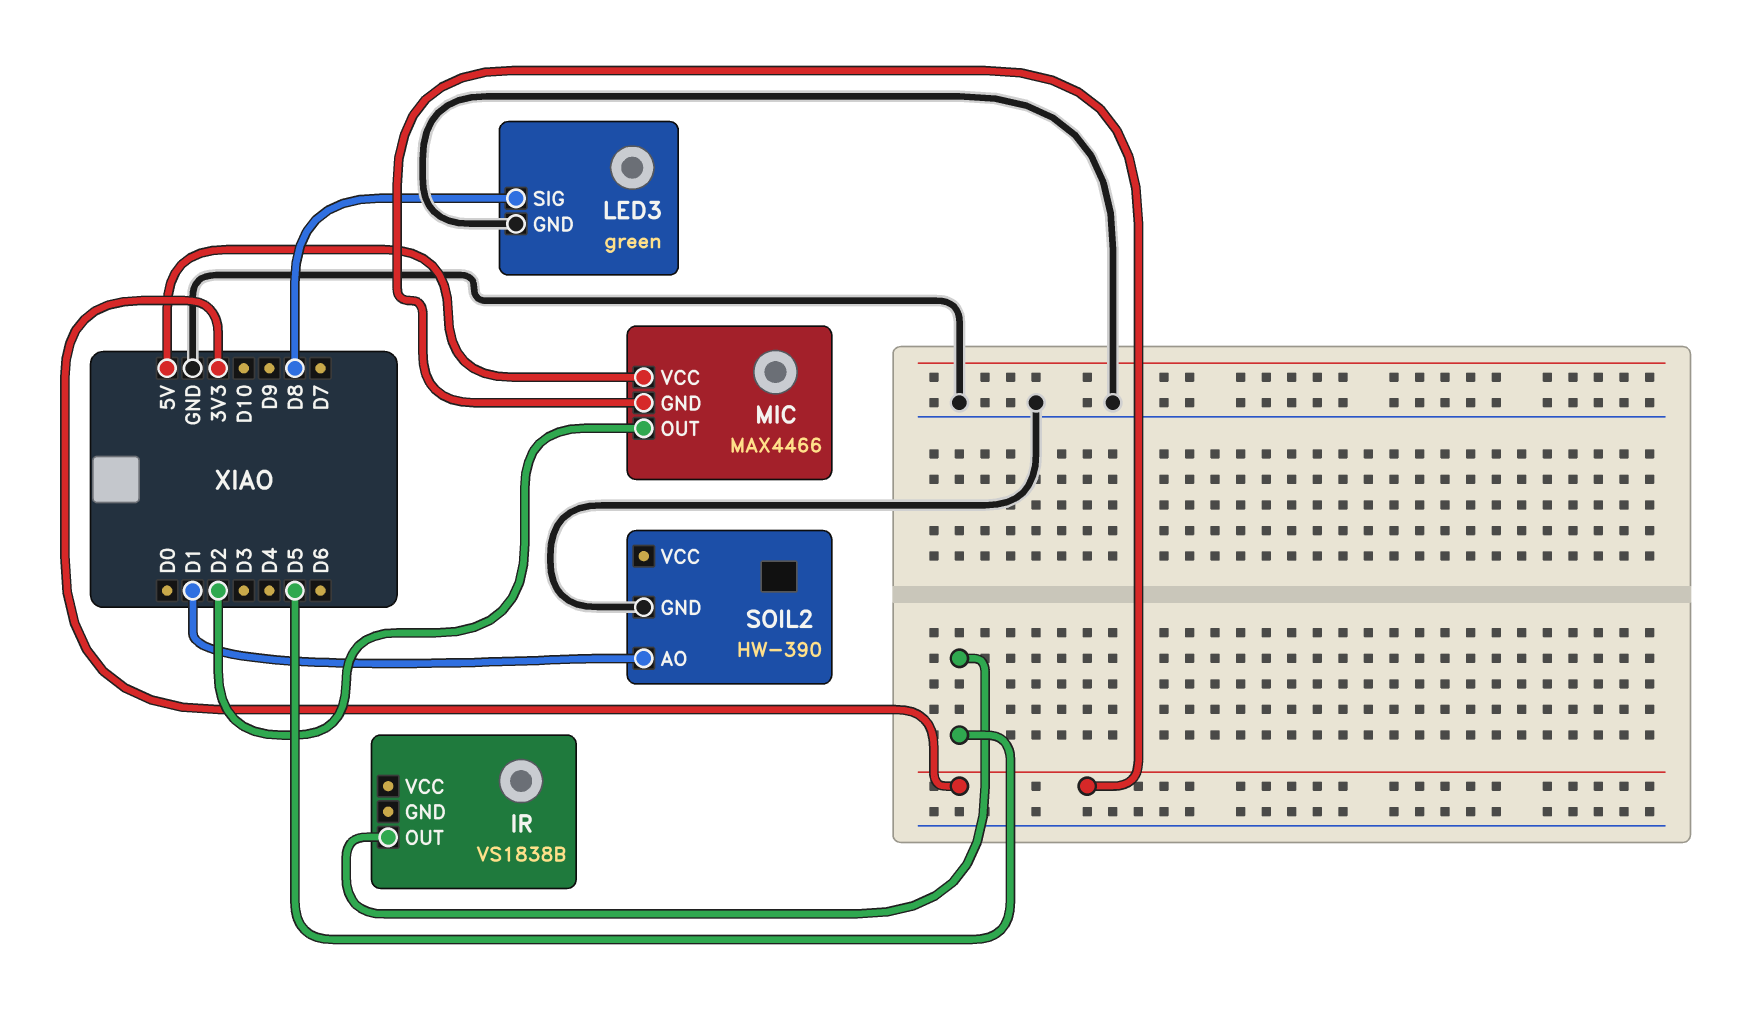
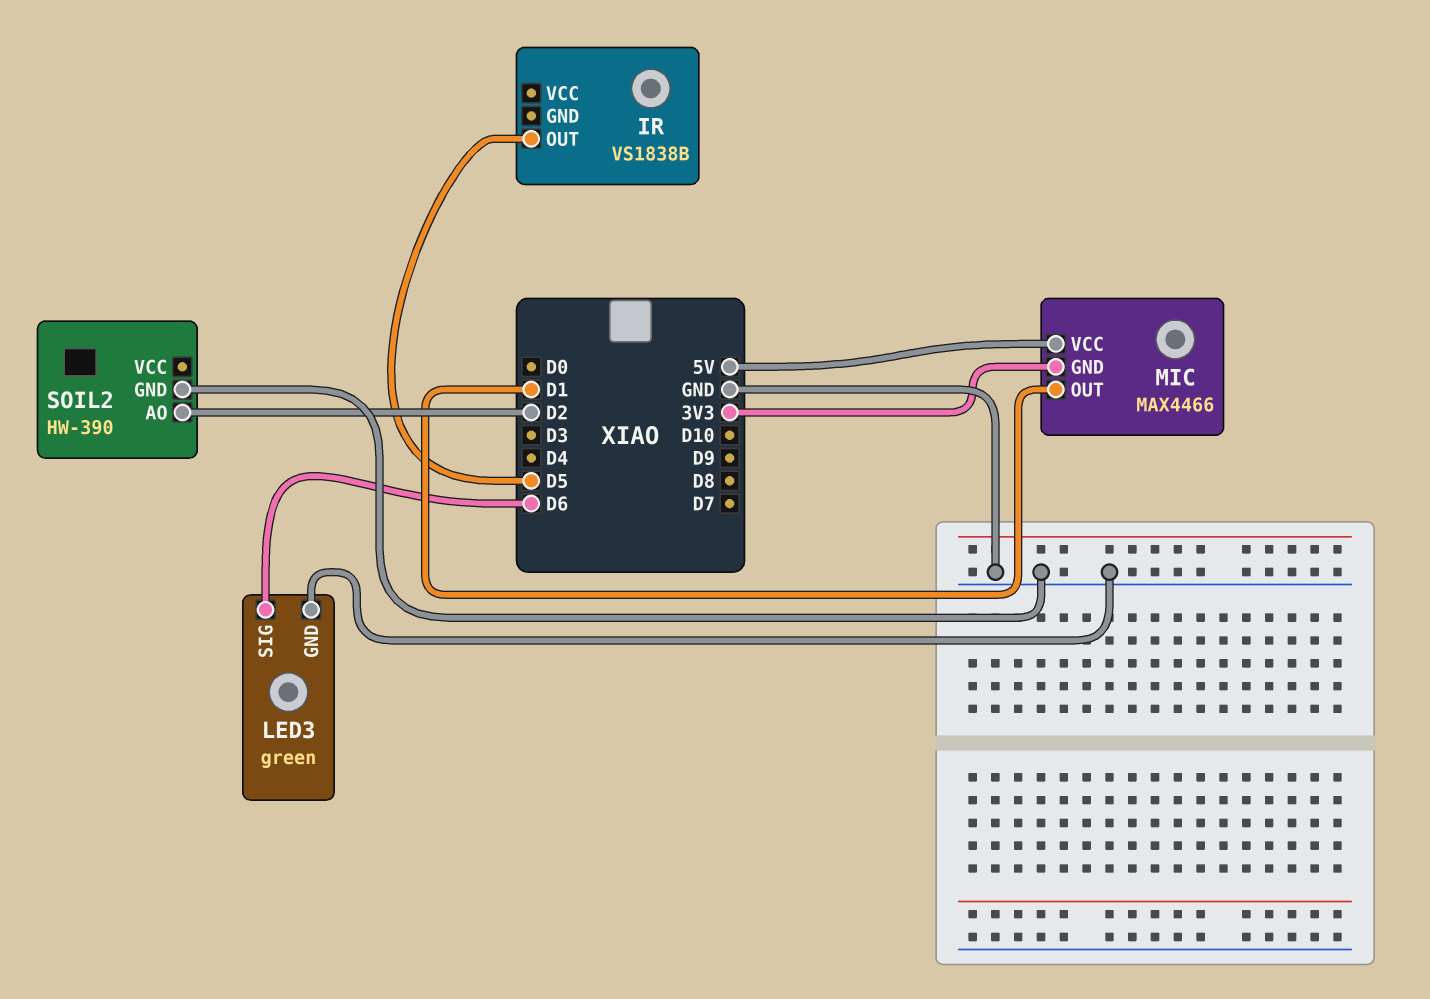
LED3 pin SIG: D8 -> D6
MIC pin OUT: D2 -> D1
SOIL2 pin AO: D1 -> D2

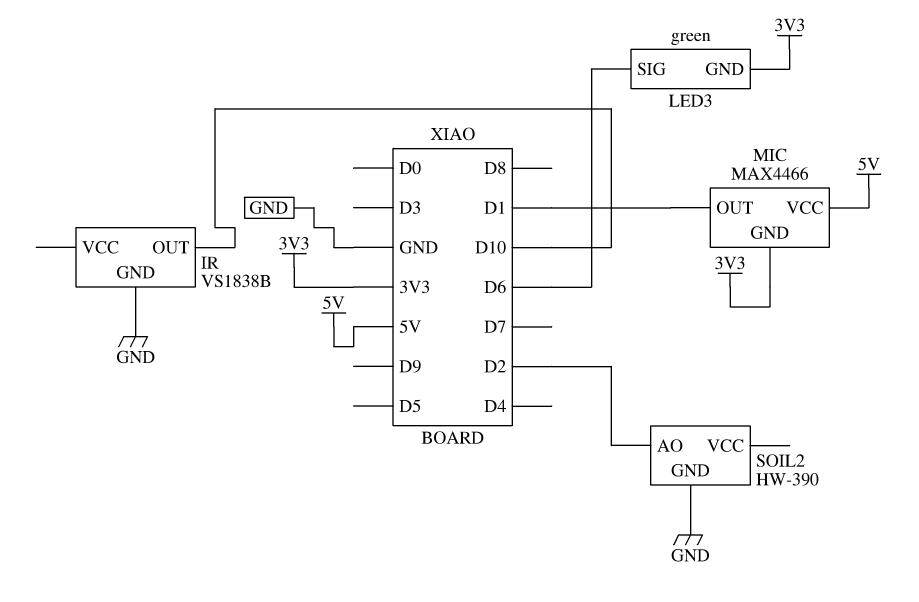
IR pin GND: none -> GND
IR pin OUT: D5 -> D10
LED3 pin GND: GND -> 3V3

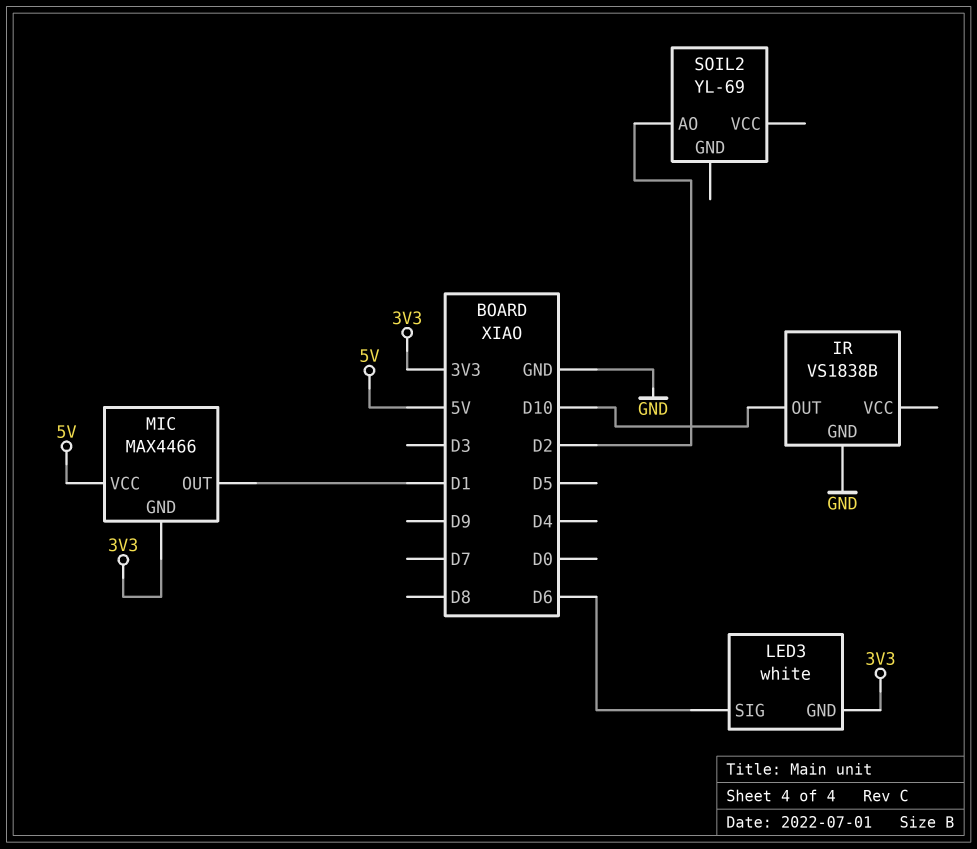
LED3: green -> white
SOIL2: HW-390 -> YL-69
SOIL2 pin GND: GND -> none

